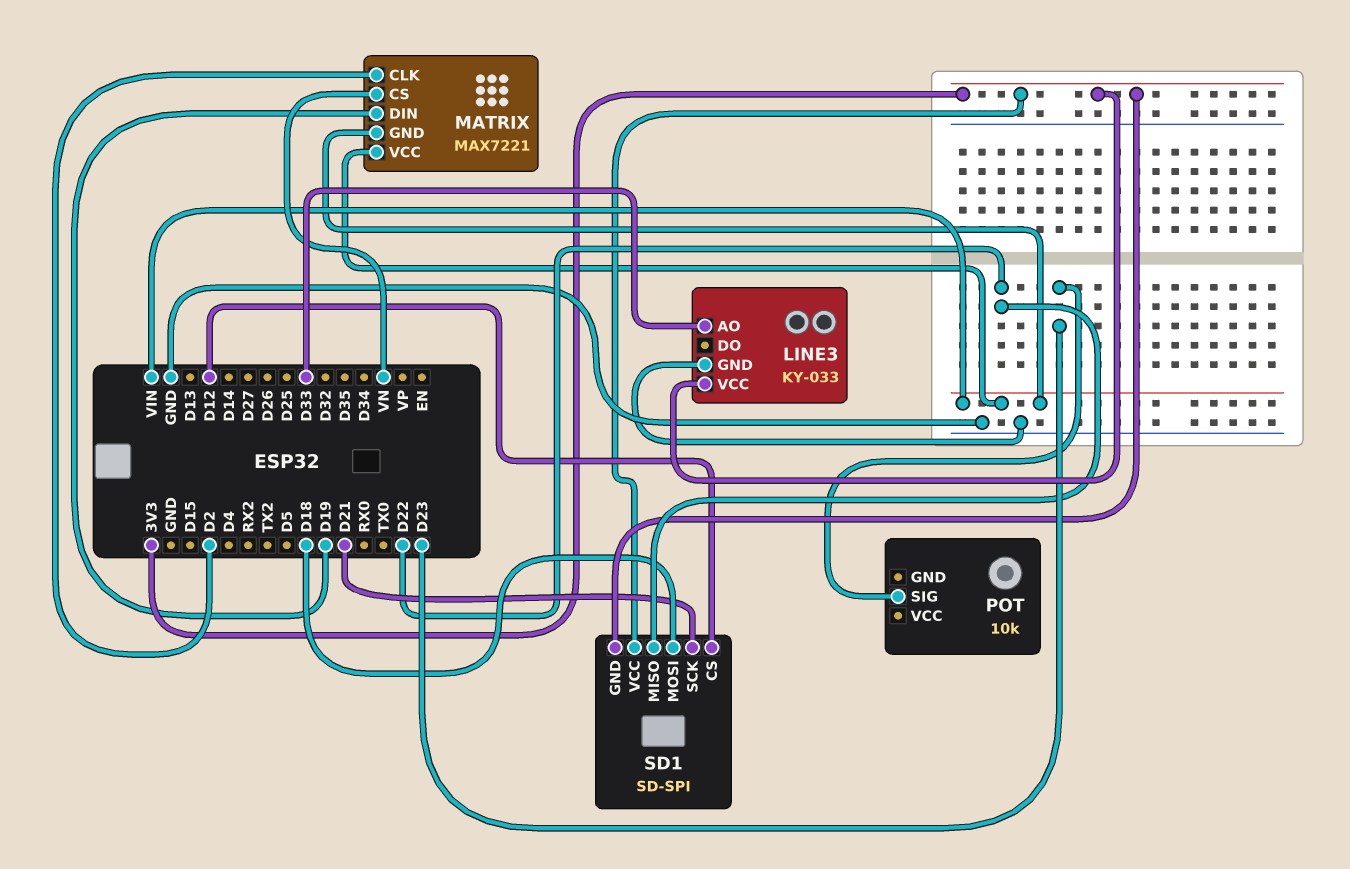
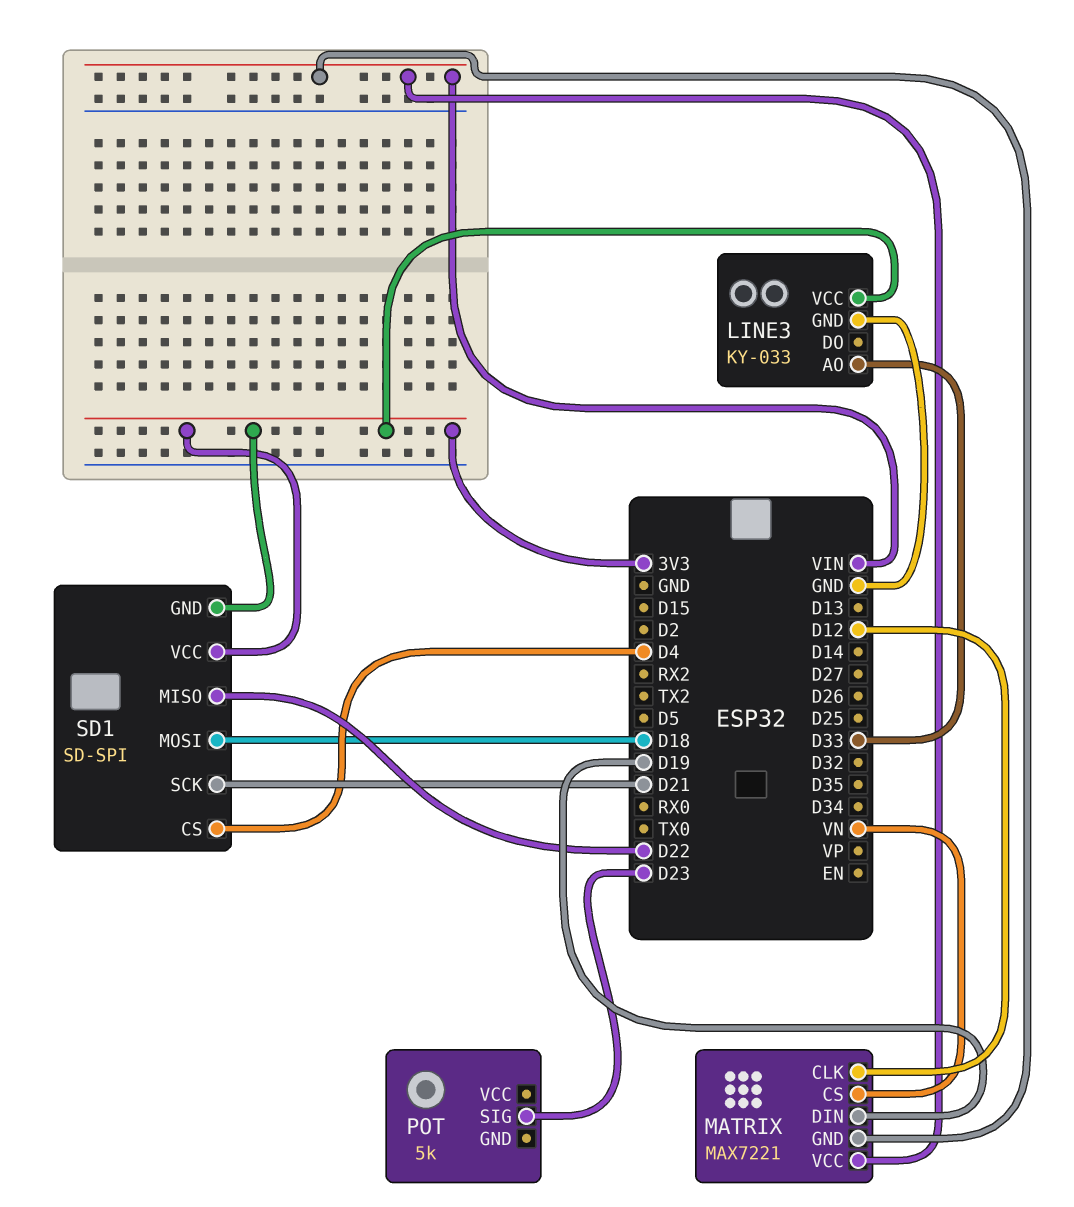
MATRIX pin CLK: D2 -> D12
POT: 10k -> 5k
SD1 pin CS: D12 -> D4

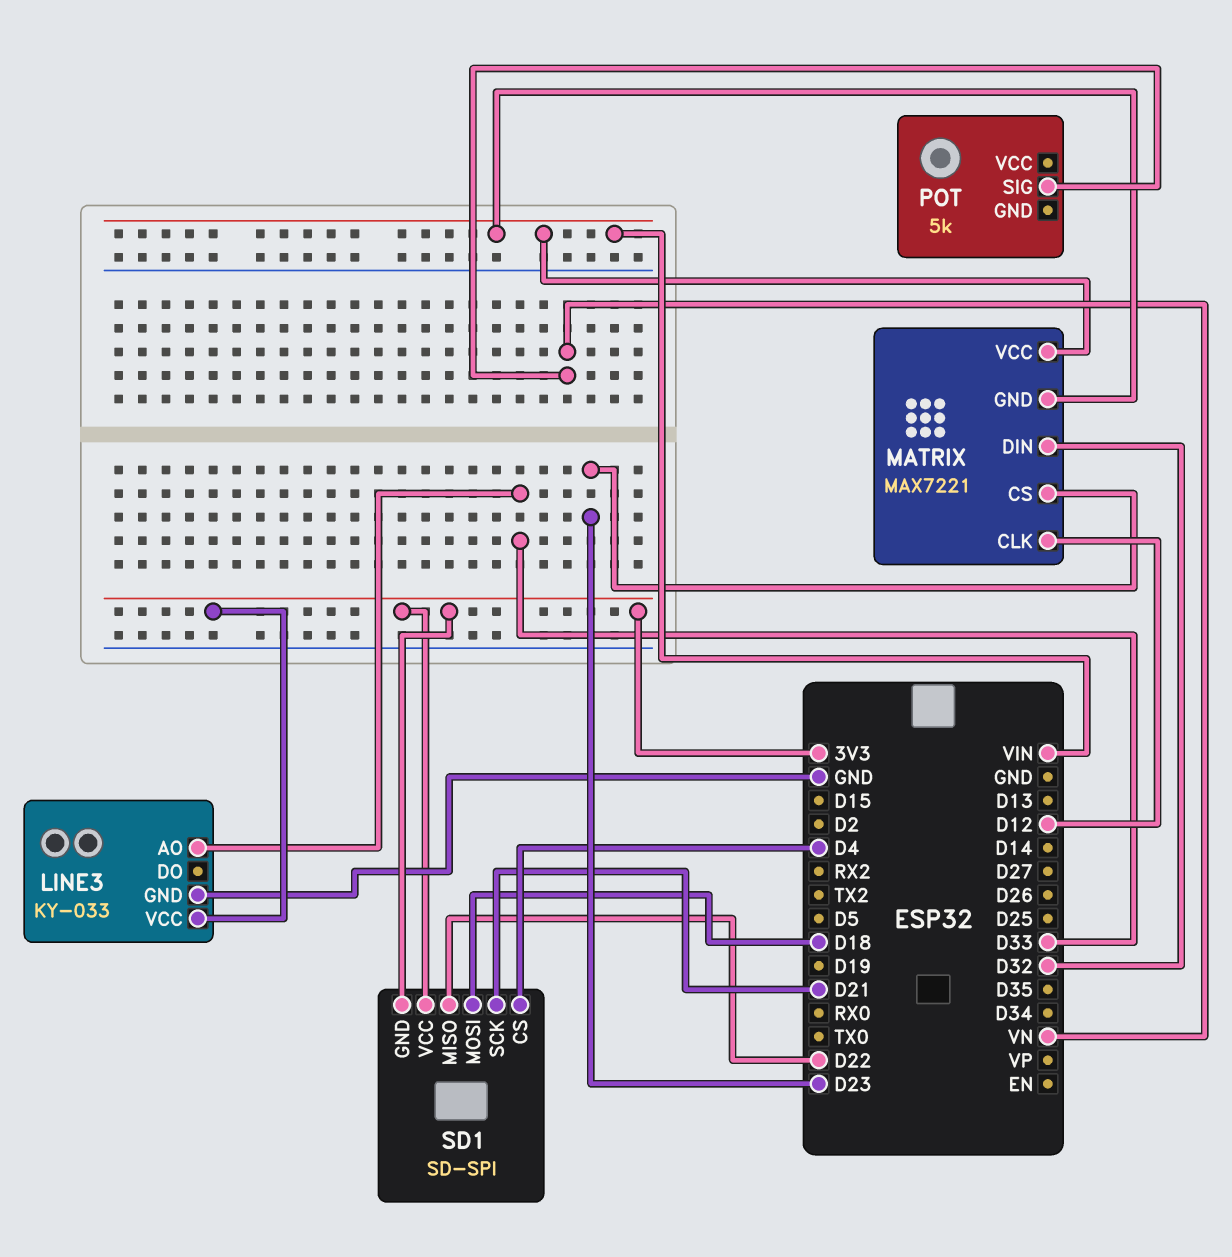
MATRIX pin CS: VN -> D23
MATRIX pin DIN: D19 -> D32
POT pin SIG: D23 -> VN

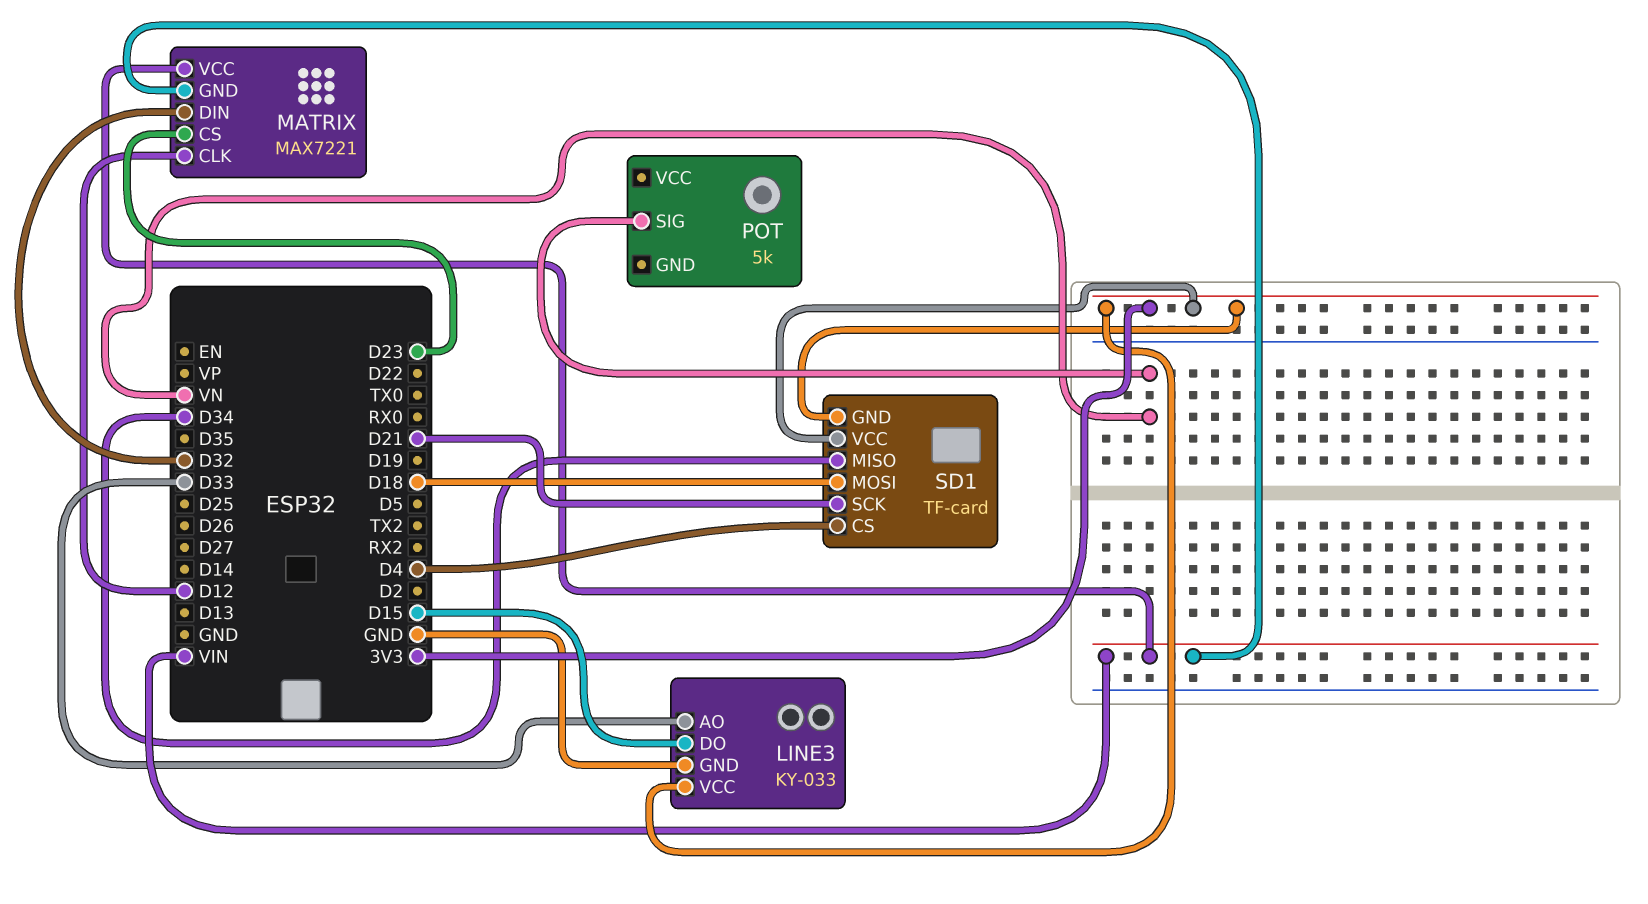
LINE3 pin DO: none -> D15
SD1: SD-SPI -> TF-card
SD1 pin MISO: D22 -> D34

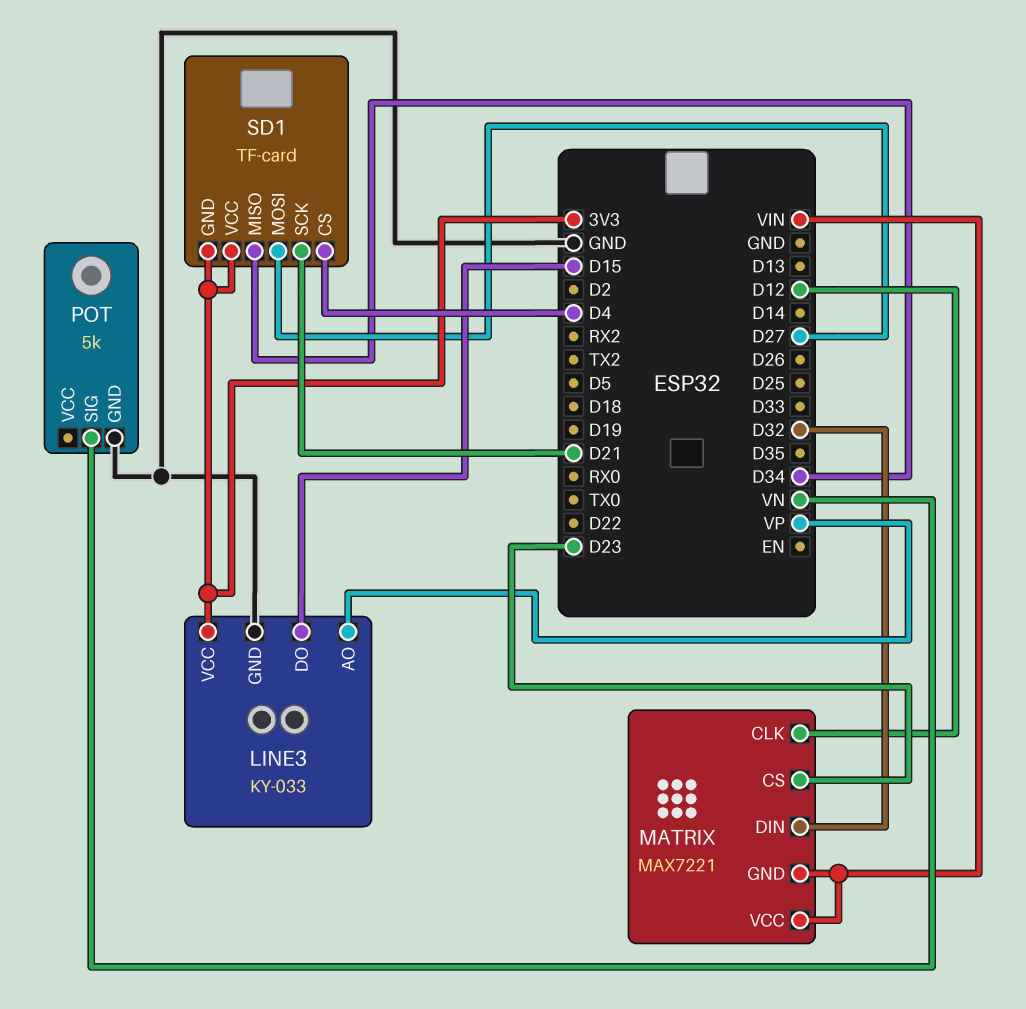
LINE3 pin AO: D33 -> VP
POT pin GND: none -> GND
SD1 pin MOSI: D18 -> D27

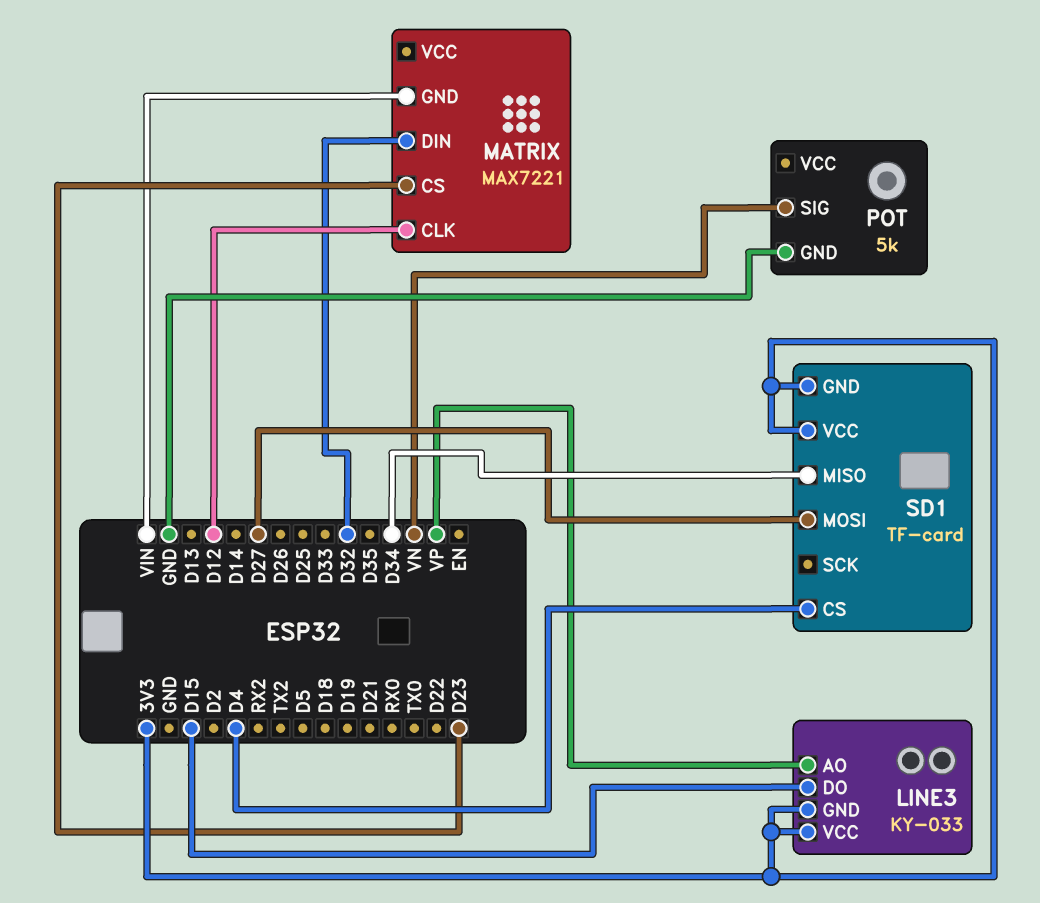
LINE3 pin GND: GND -> 3V3
MATRIX pin VCC: VIN -> none
SD1 pin SCK: D21 -> none

